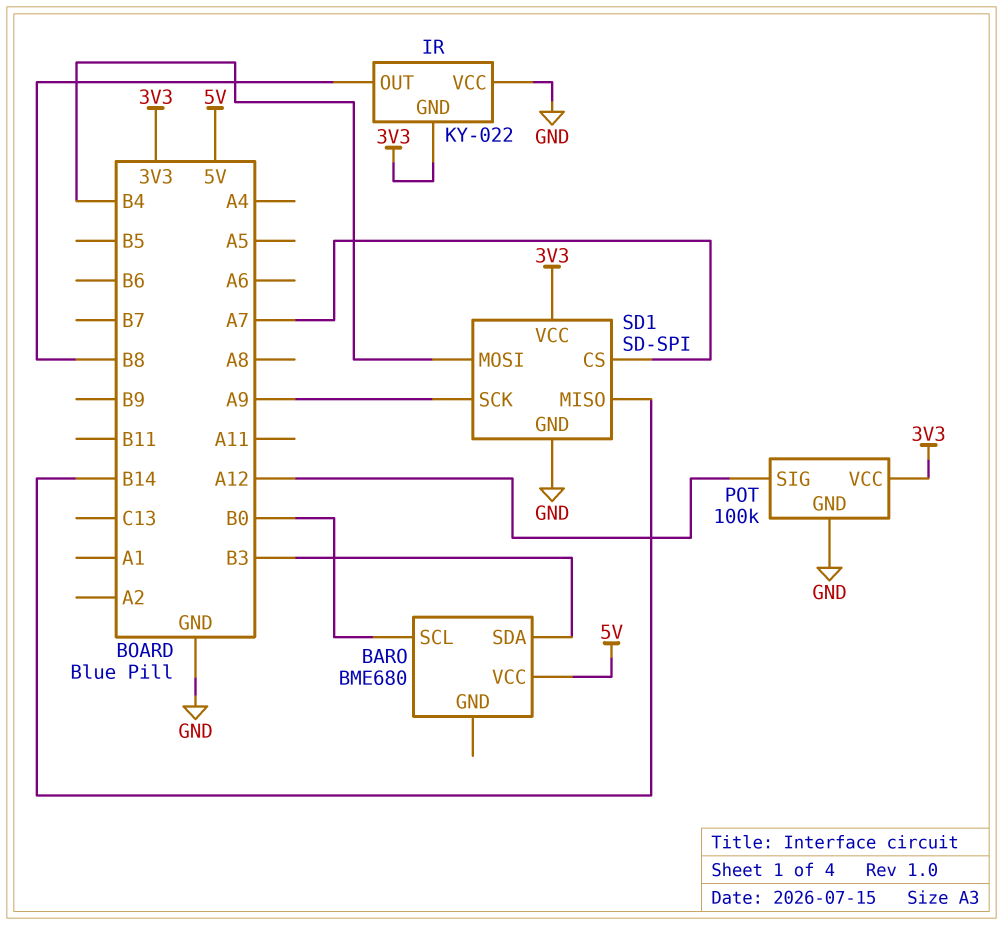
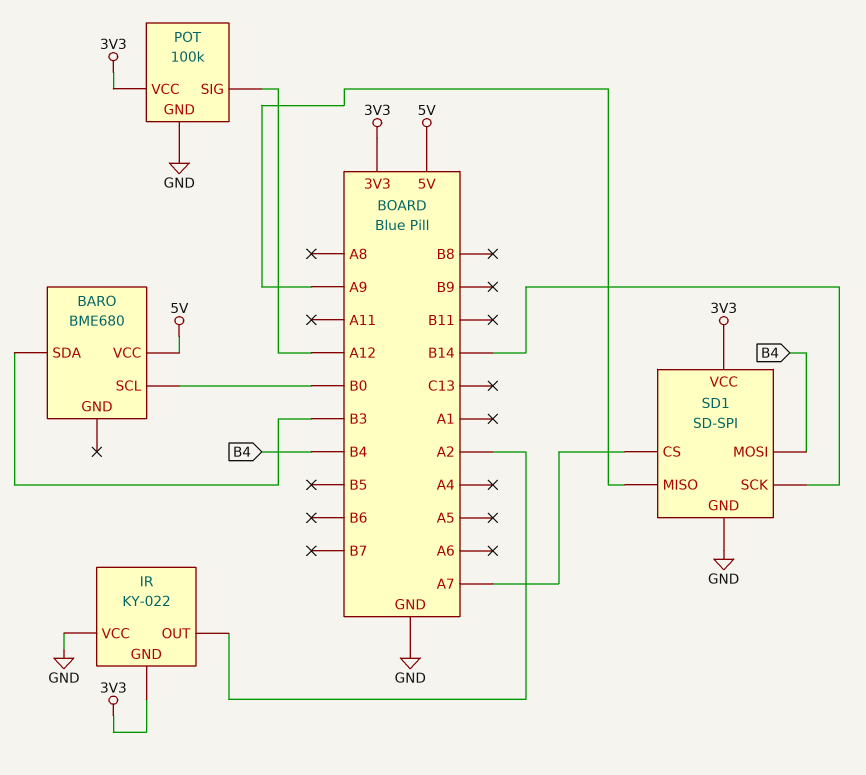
IR pin OUT: B8 -> A2
SD1 pin MISO: B14 -> A9
SD1 pin SCK: A9 -> B14

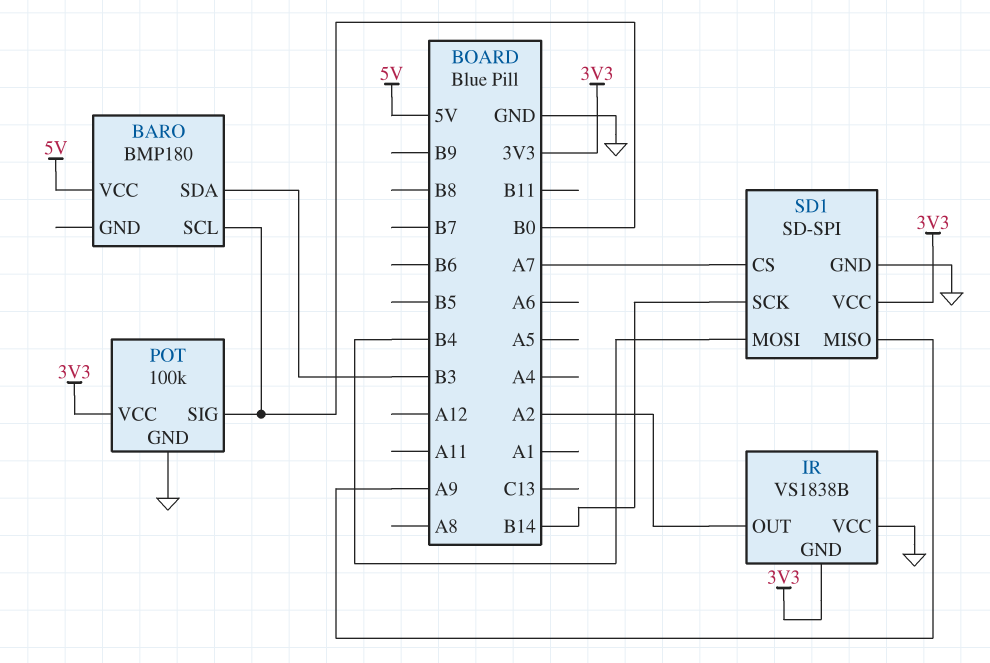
BARO: BME680 -> BMP180
IR: KY-022 -> VS1838B
POT pin SIG: A12 -> B0

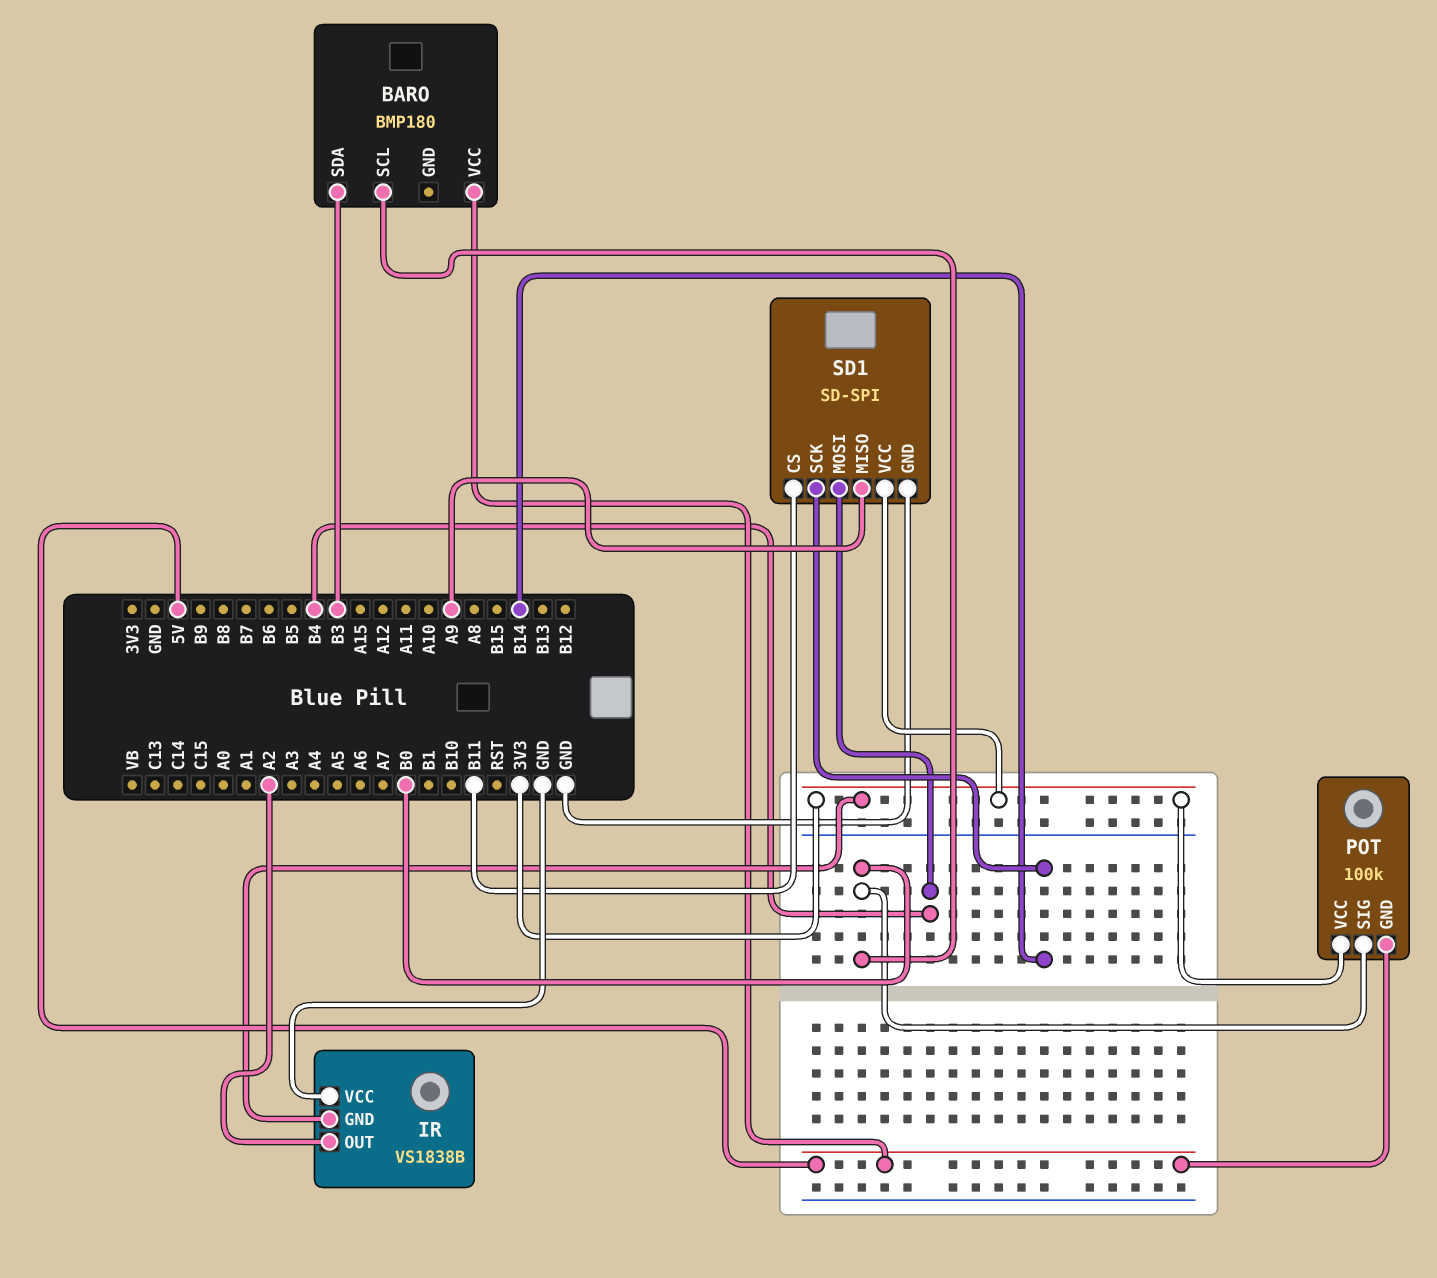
POT pin GND: GND -> 5V
SD1 pin CS: A7 -> B11

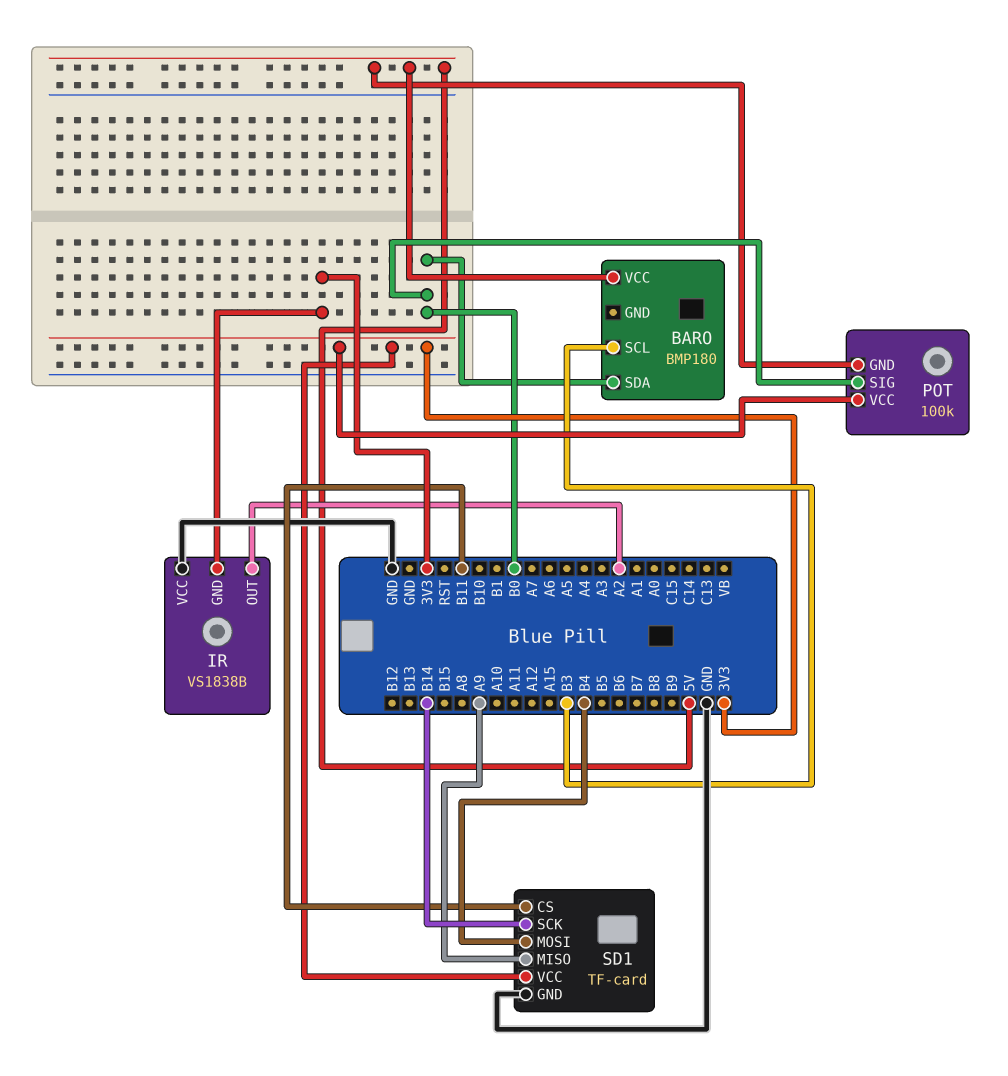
BARO pin SCL: B0 -> B3
BARO pin SDA: B3 -> B0
SD1: SD-SPI -> TF-card

